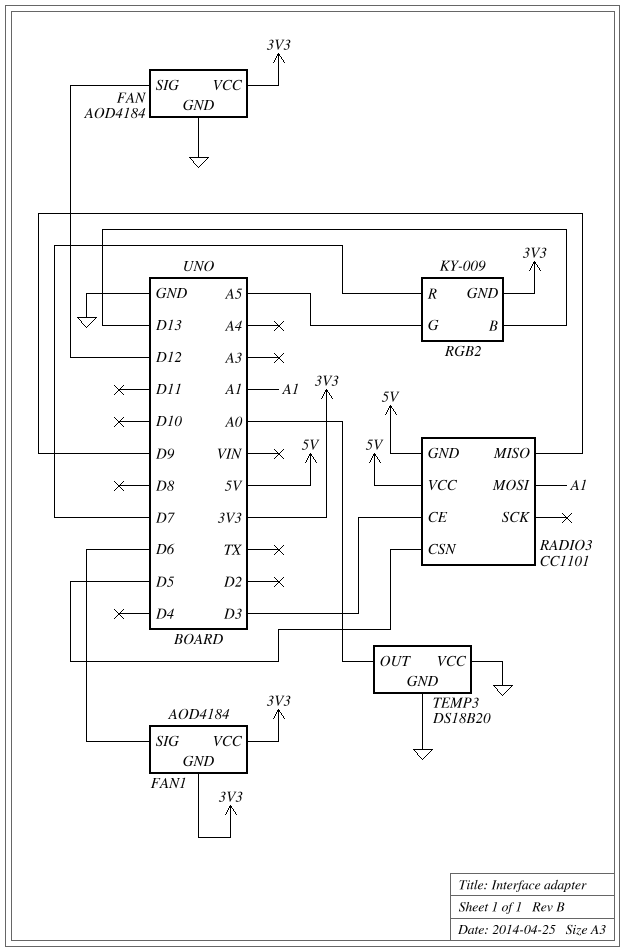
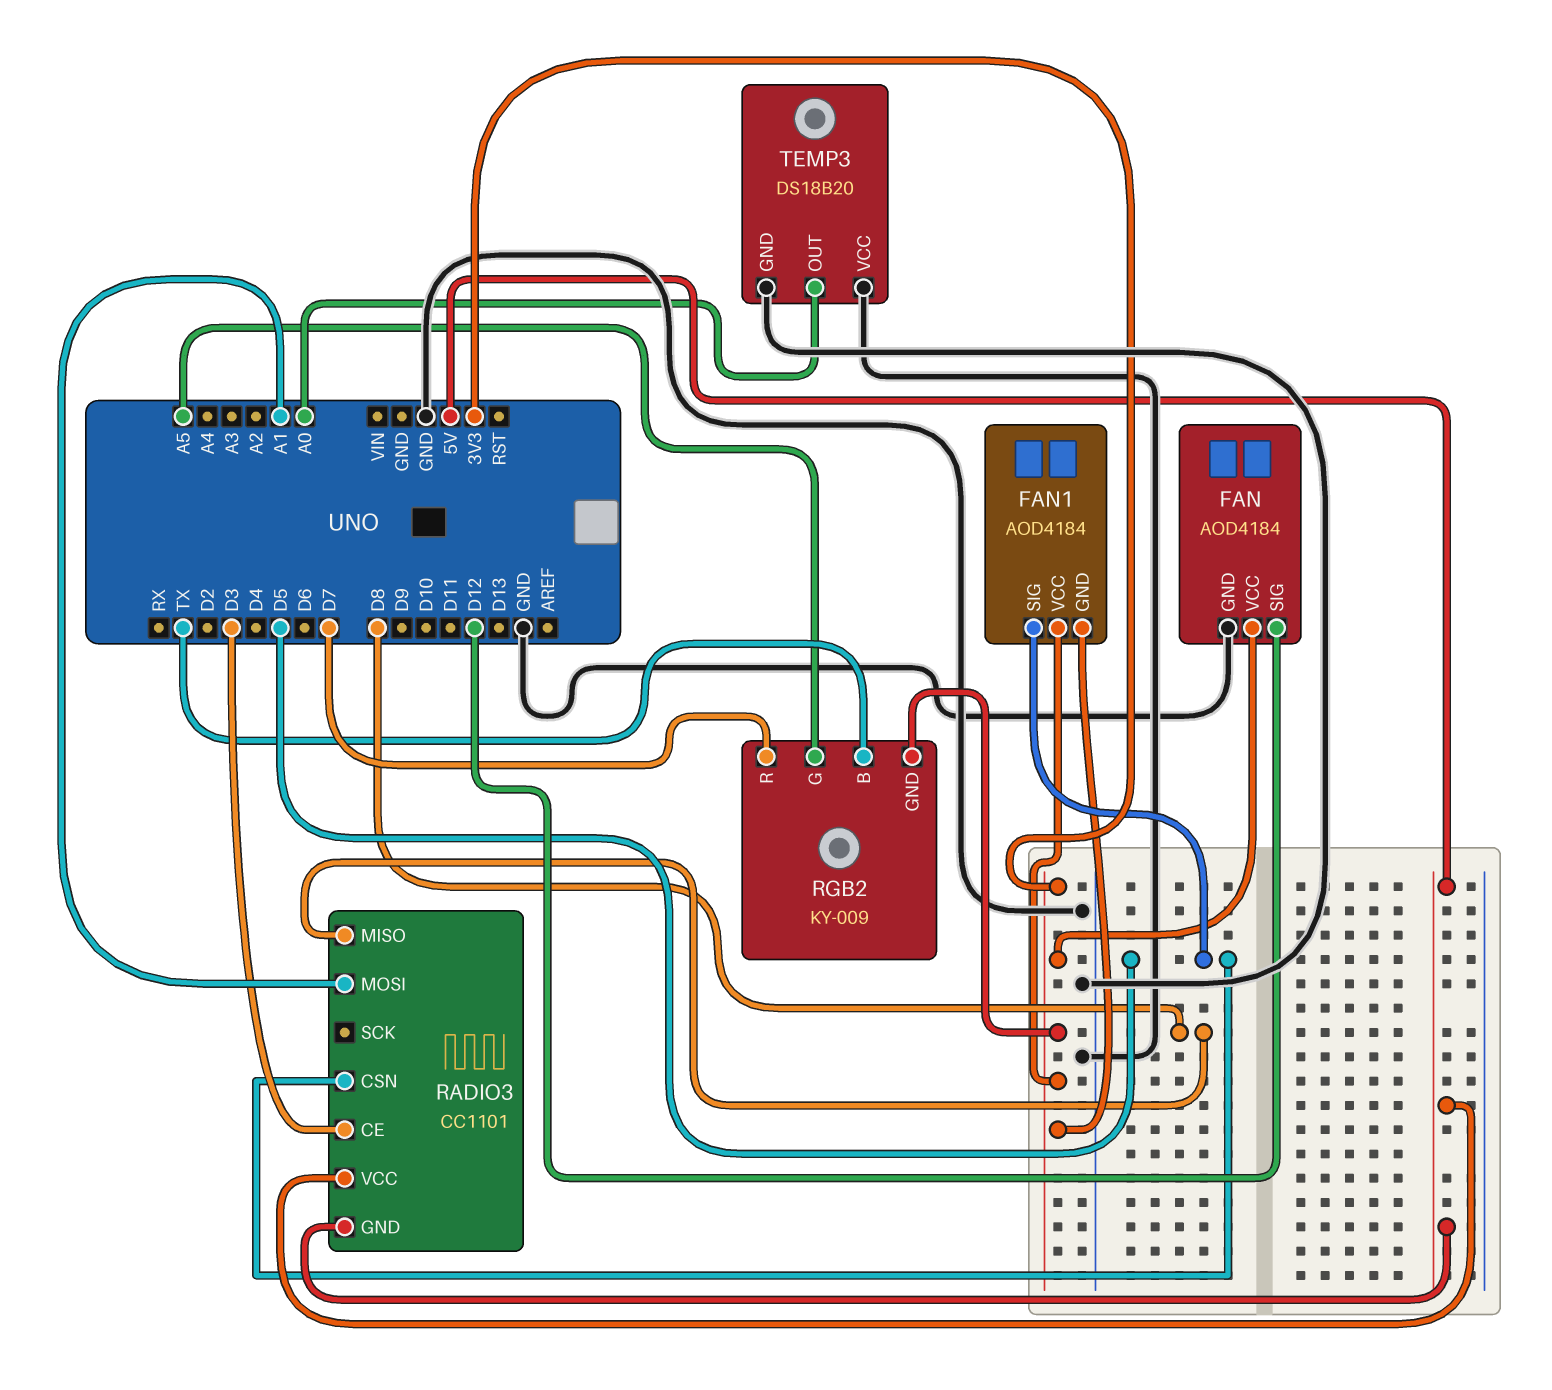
FAN1 pin SIG: D6 -> D5
RADIO3 pin MISO: D9 -> D8
RGB2 pin B: D13 -> TX

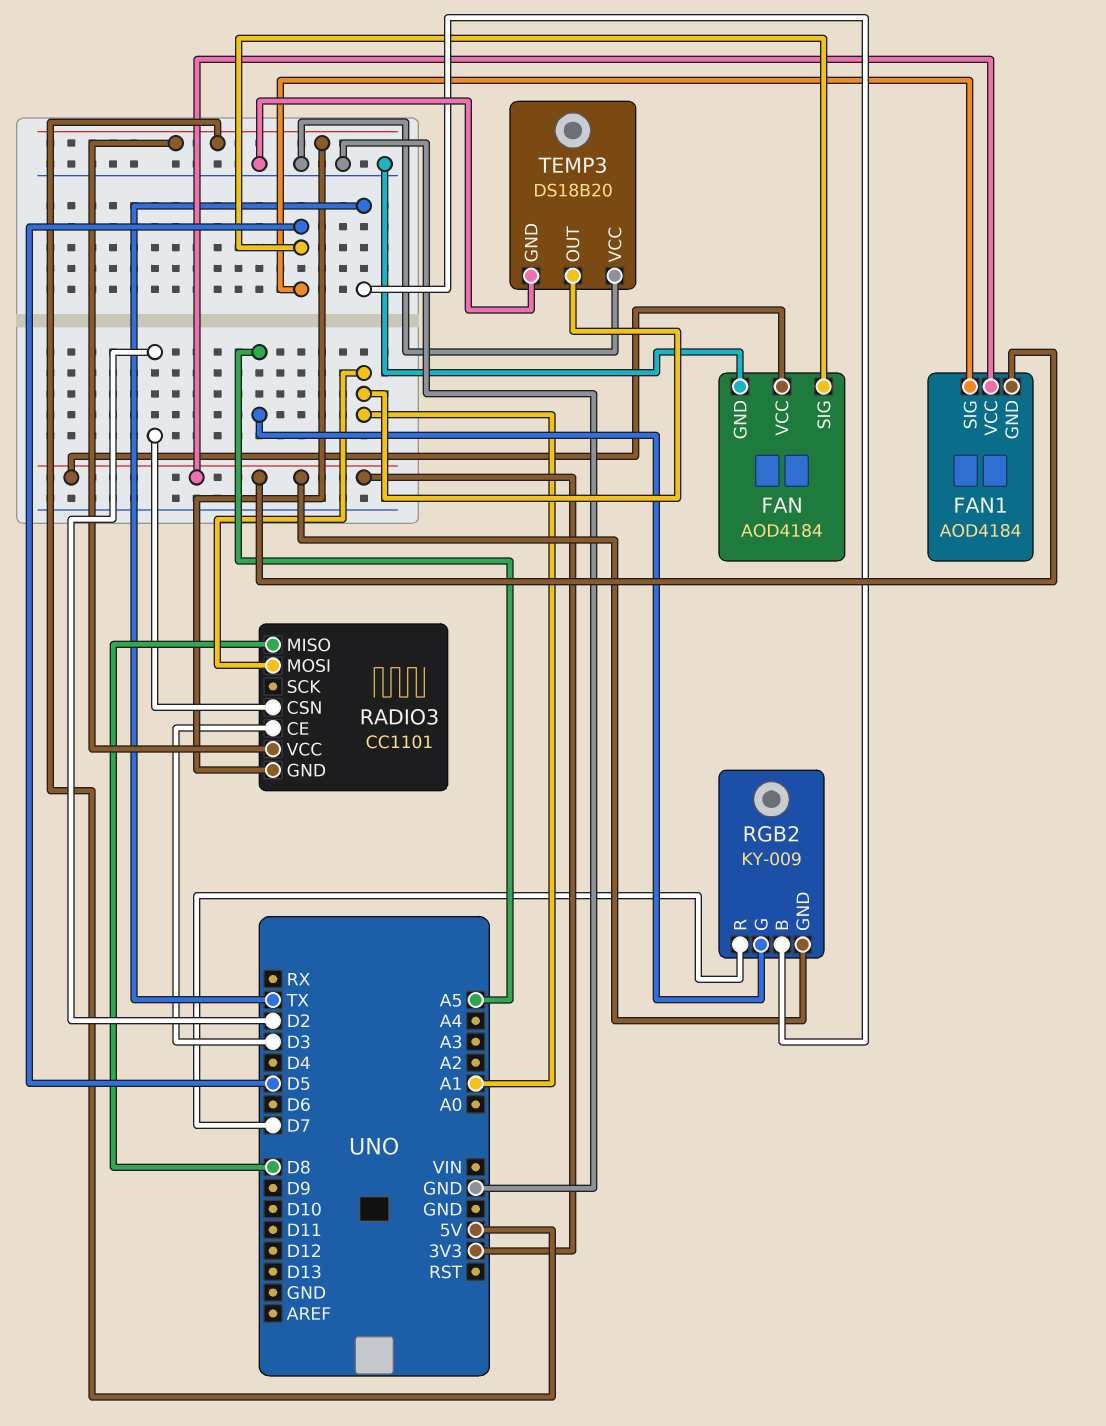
FAN pin SIG: D12 -> D5
RADIO3 pin CSN: D5 -> D2
TEMP3 pin OUT: A0 -> A1

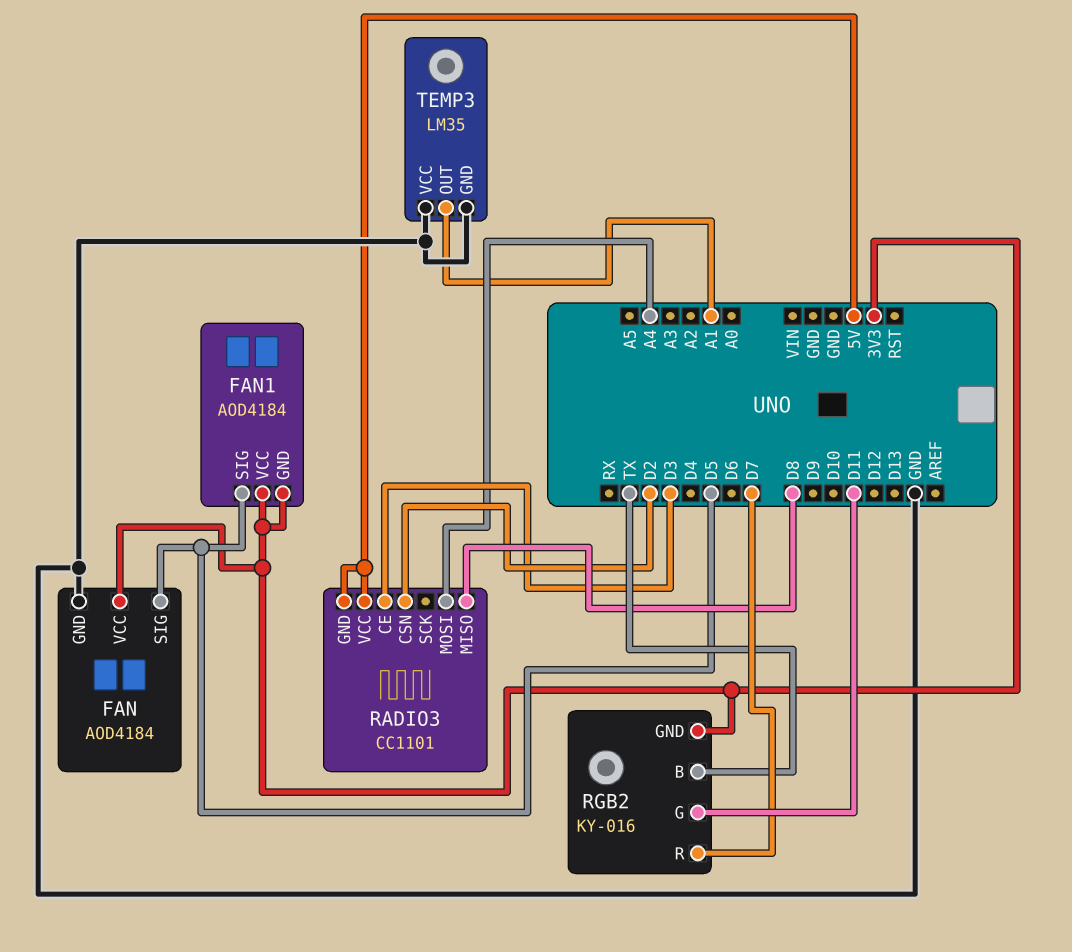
RADIO3 pin MOSI: A1 -> A4
RGB2: KY-009 -> KY-016
RGB2 pin G: A5 -> D11
TEMP3: DS18B20 -> LM35

